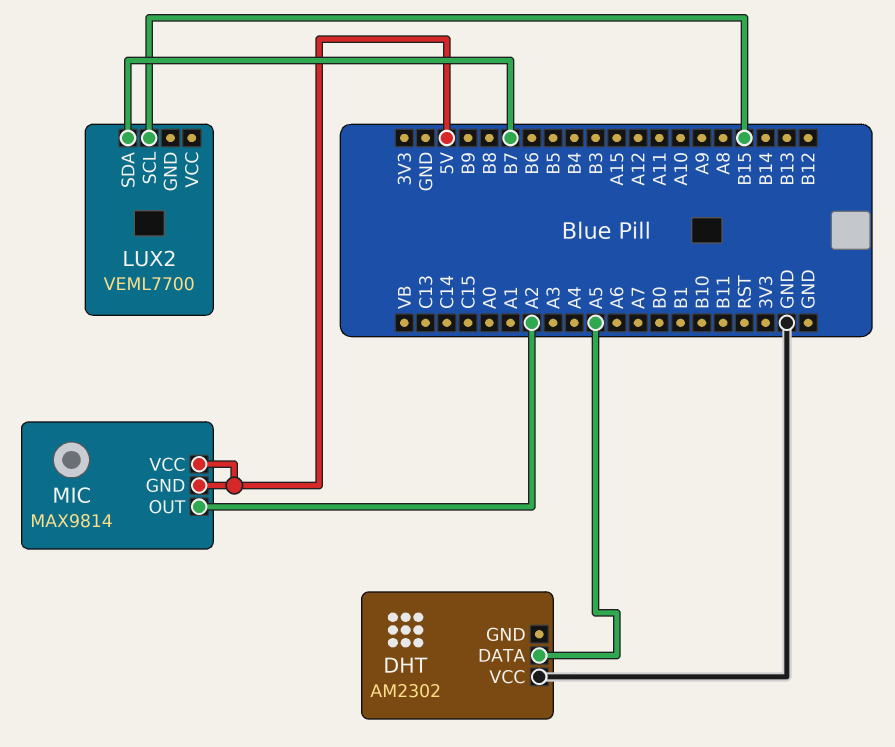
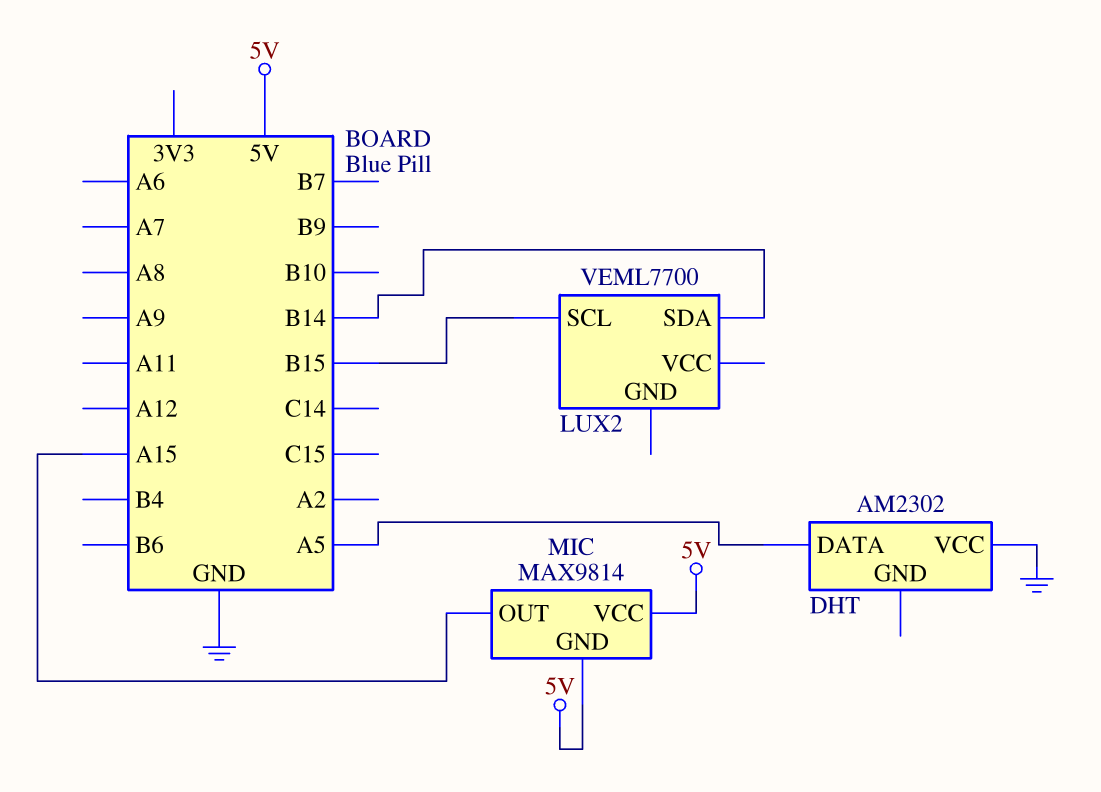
LUX2 pin SDA: B7 -> B14
MIC pin OUT: A2 -> A15

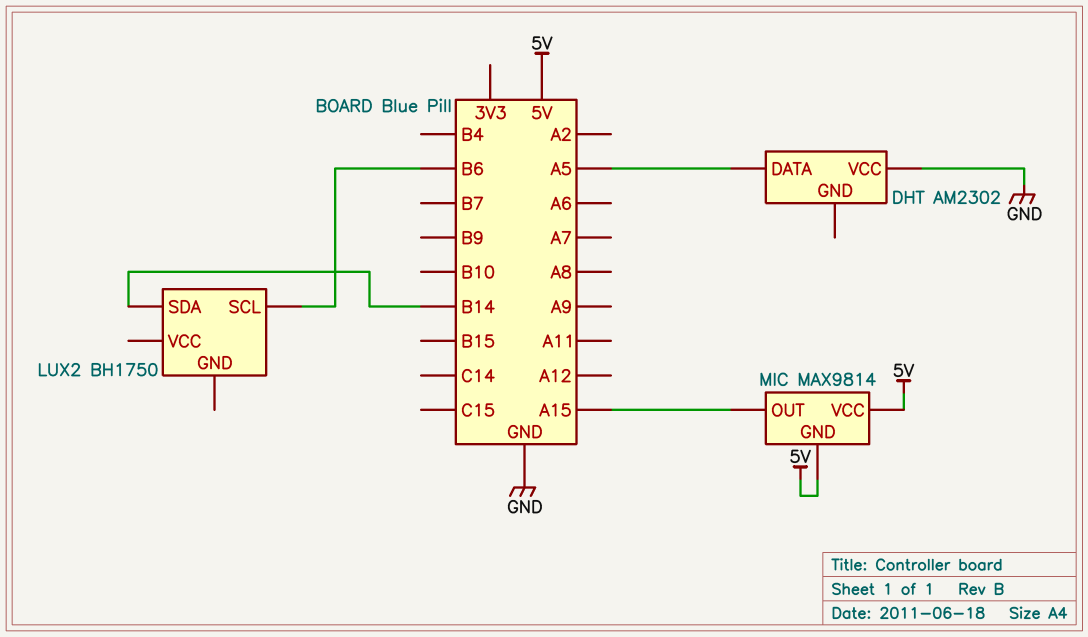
LUX2: VEML7700 -> BH1750
LUX2 pin SCL: B15 -> B6

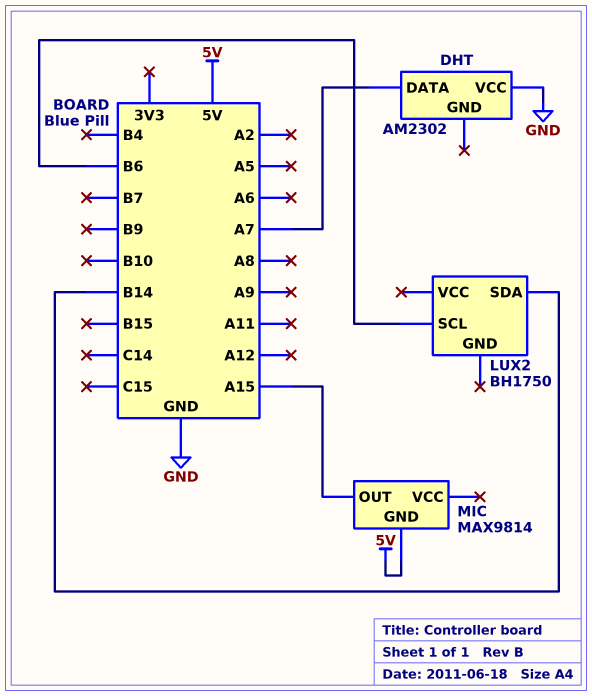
DHT pin DATA: A5 -> A7
MIC pin VCC: 5V -> none

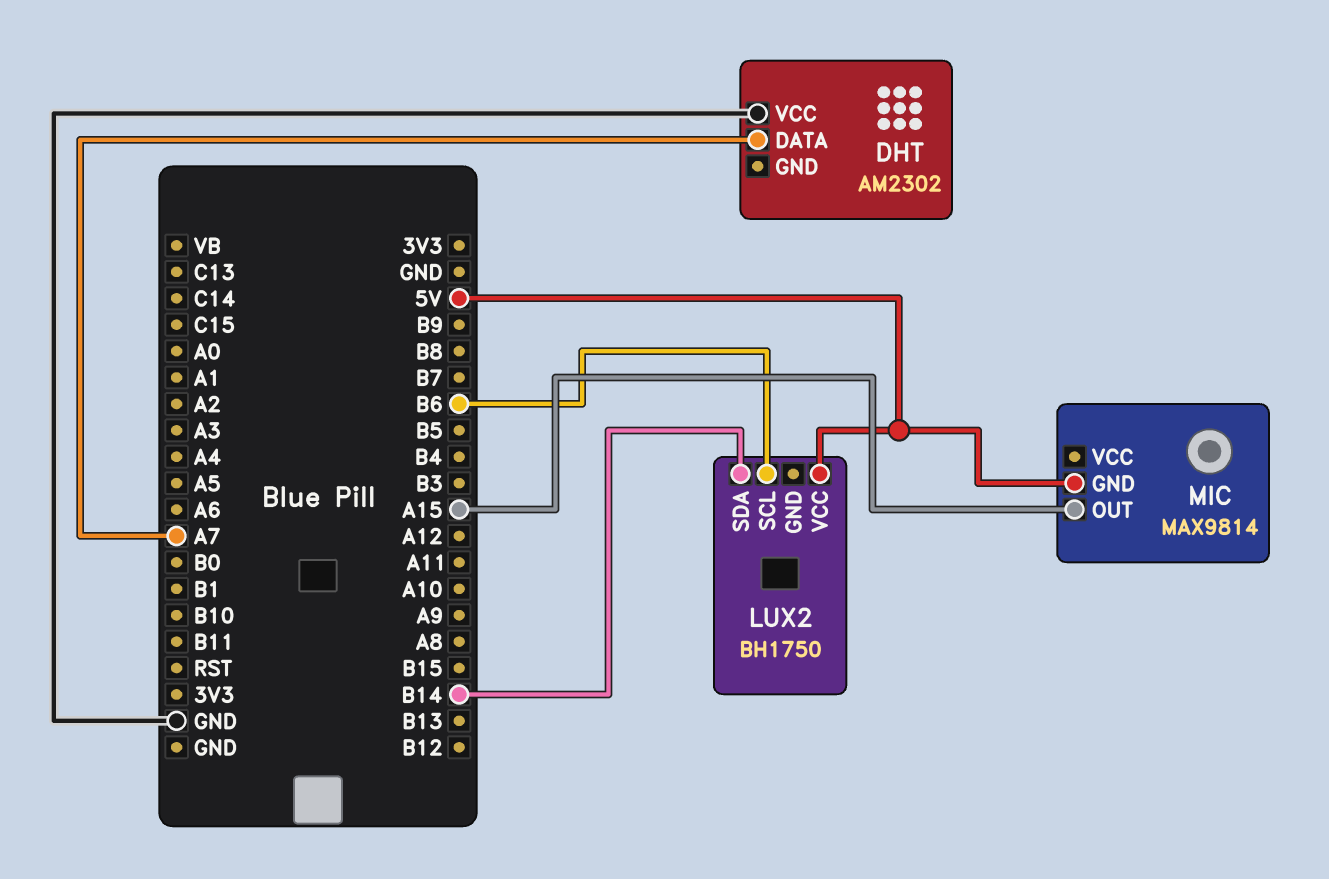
LUX2 pin VCC: none -> 5V

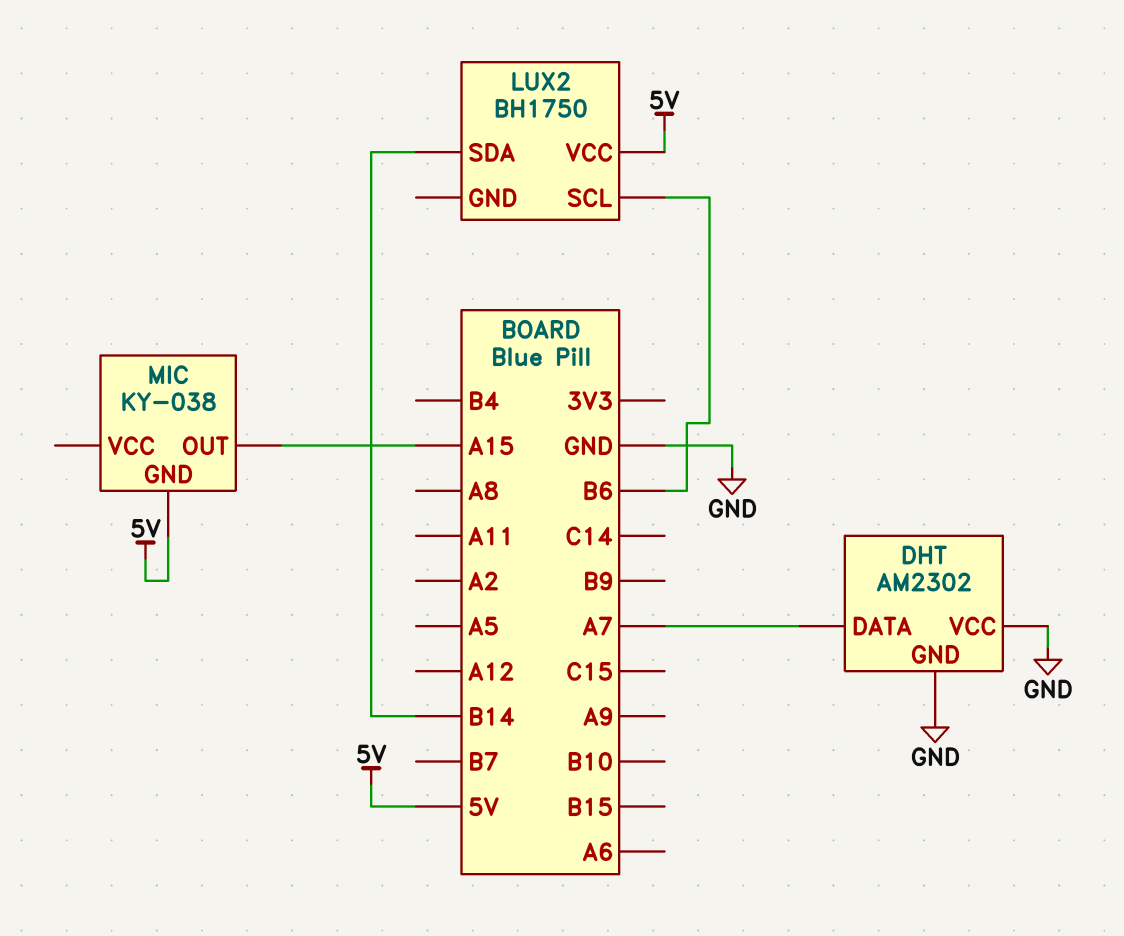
DHT pin GND: none -> GND
MIC: MAX9814 -> KY-038

